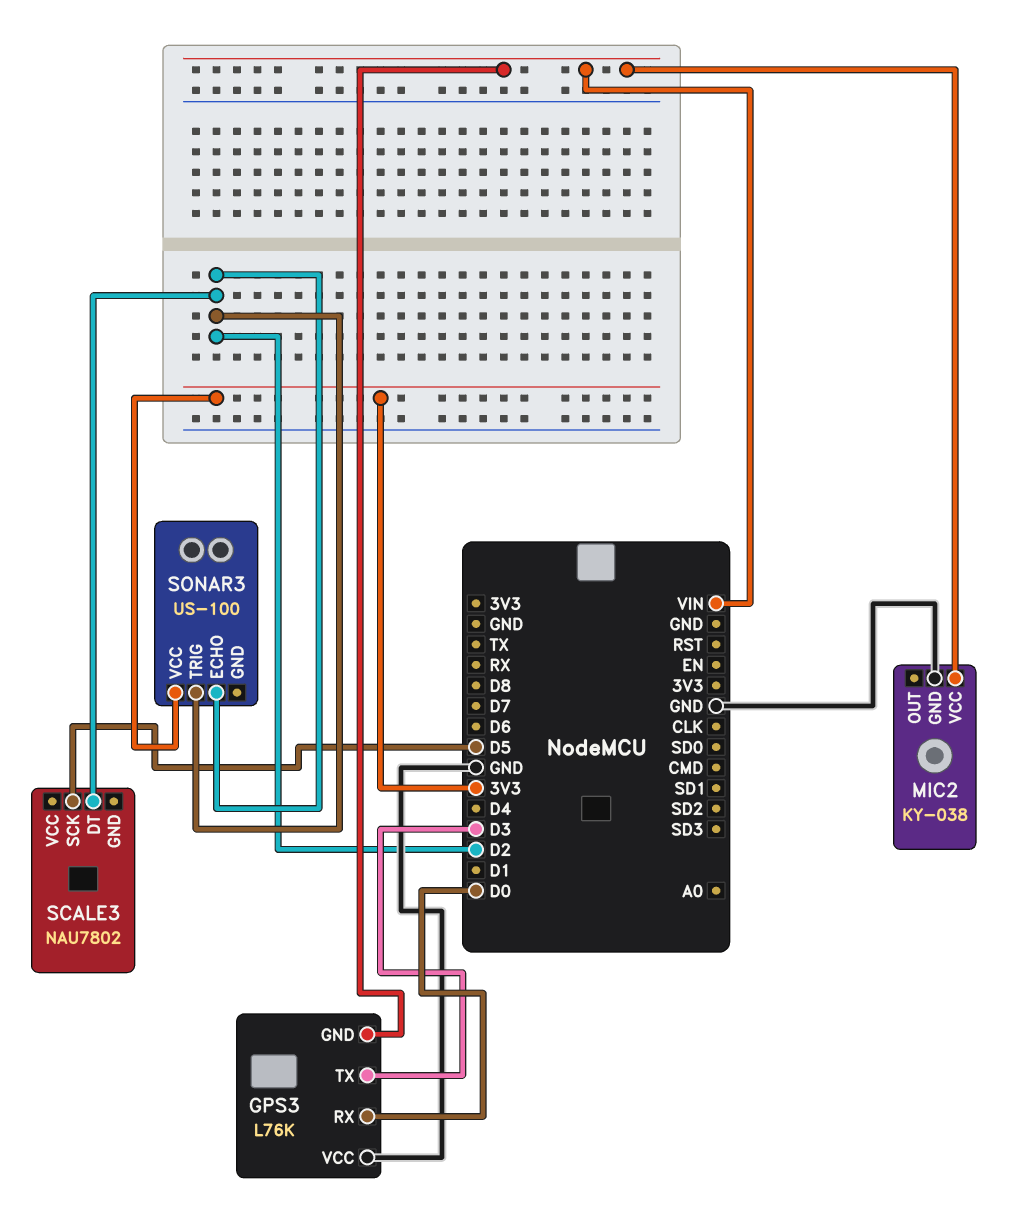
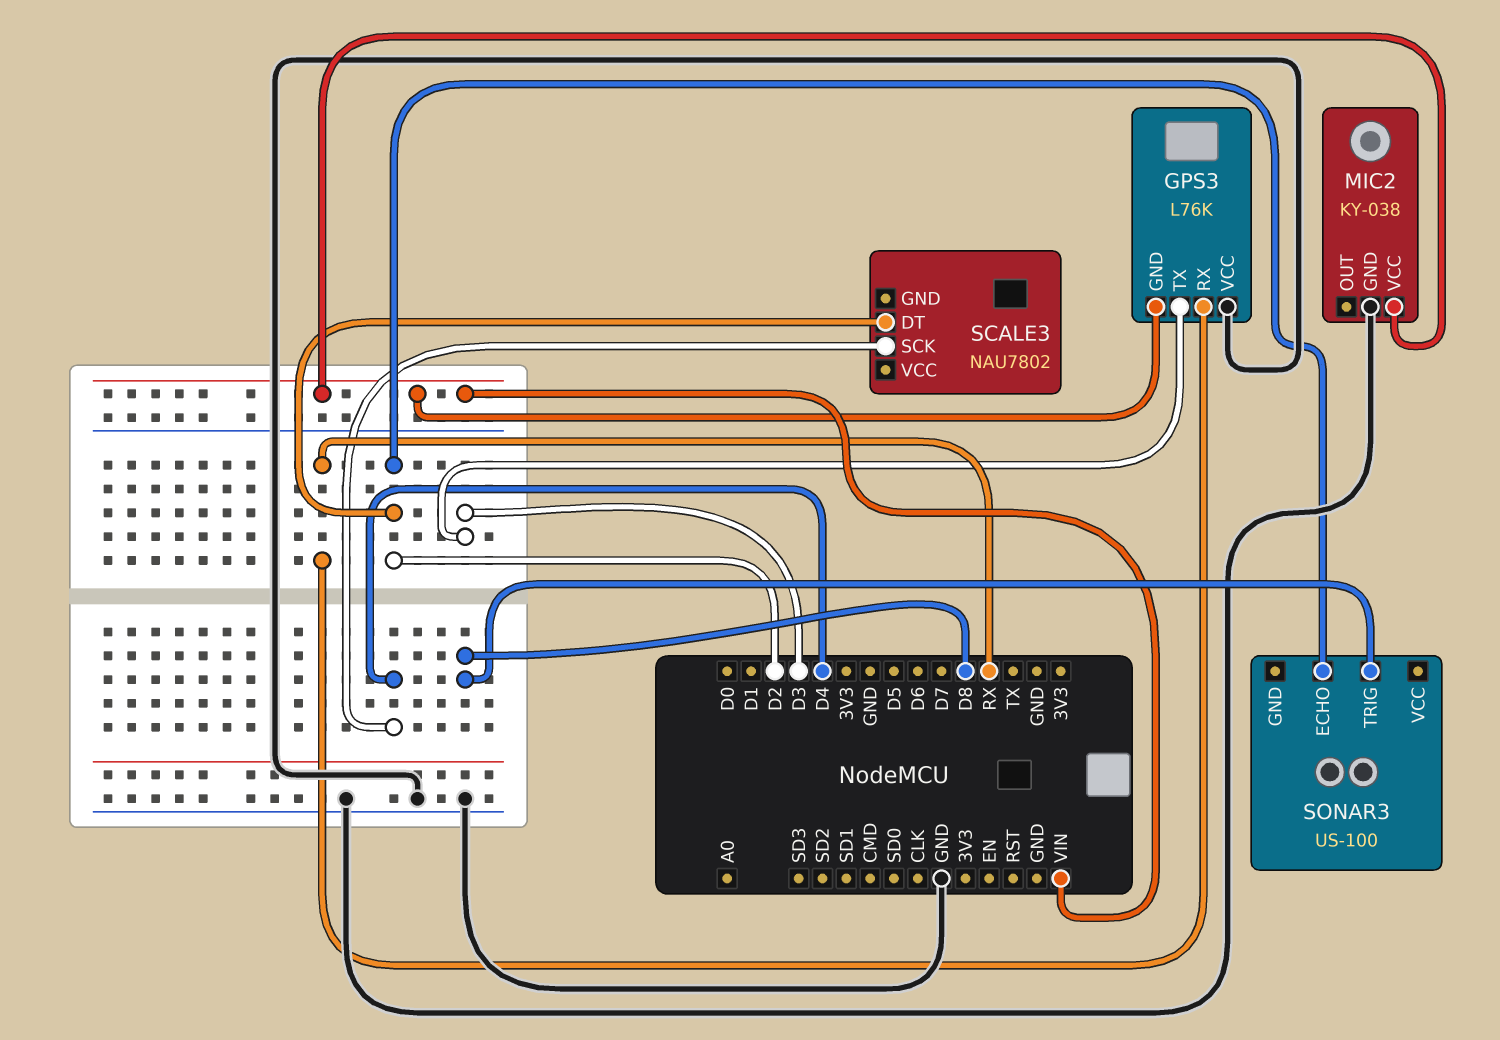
GPS3 pin RX: D0 -> RX
SCALE3 pin SCK: D5 -> D4
SONAR3 pin TRIG: D2 -> D8
SONAR3 pin VCC: 3V3 -> none

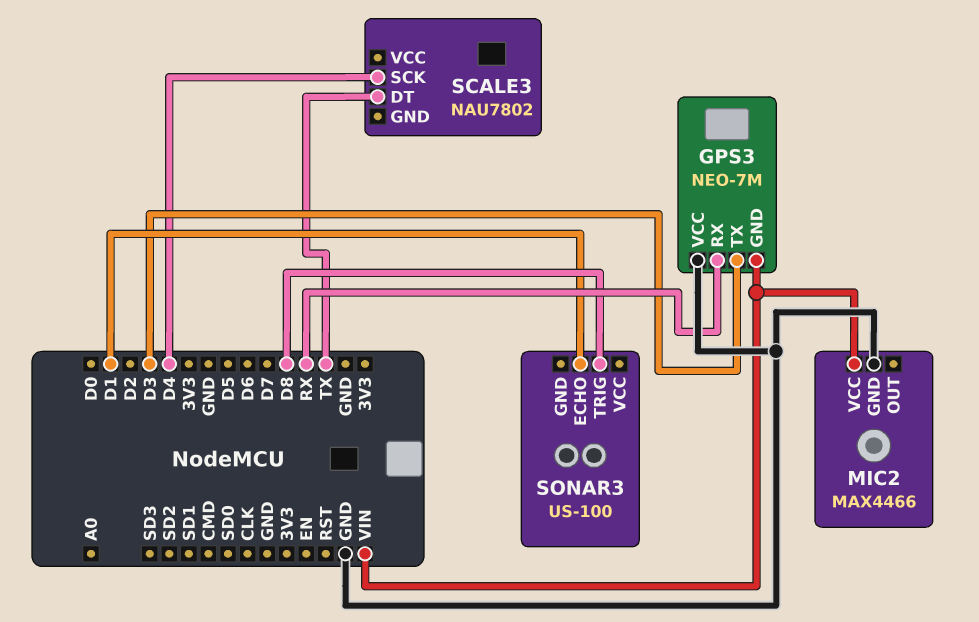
GPS3: L76K -> NEO-7M
MIC2: KY-038 -> MAX4466
SCALE3 pin DT: D2 -> TX
SONAR3 pin ECHO: D2 -> D1

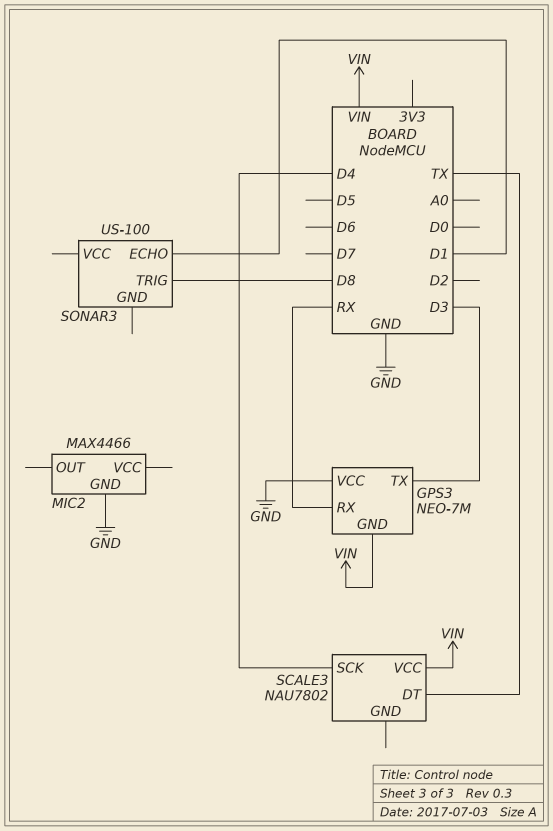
MIC2 pin VCC: VIN -> none
SCALE3 pin VCC: none -> VIN

